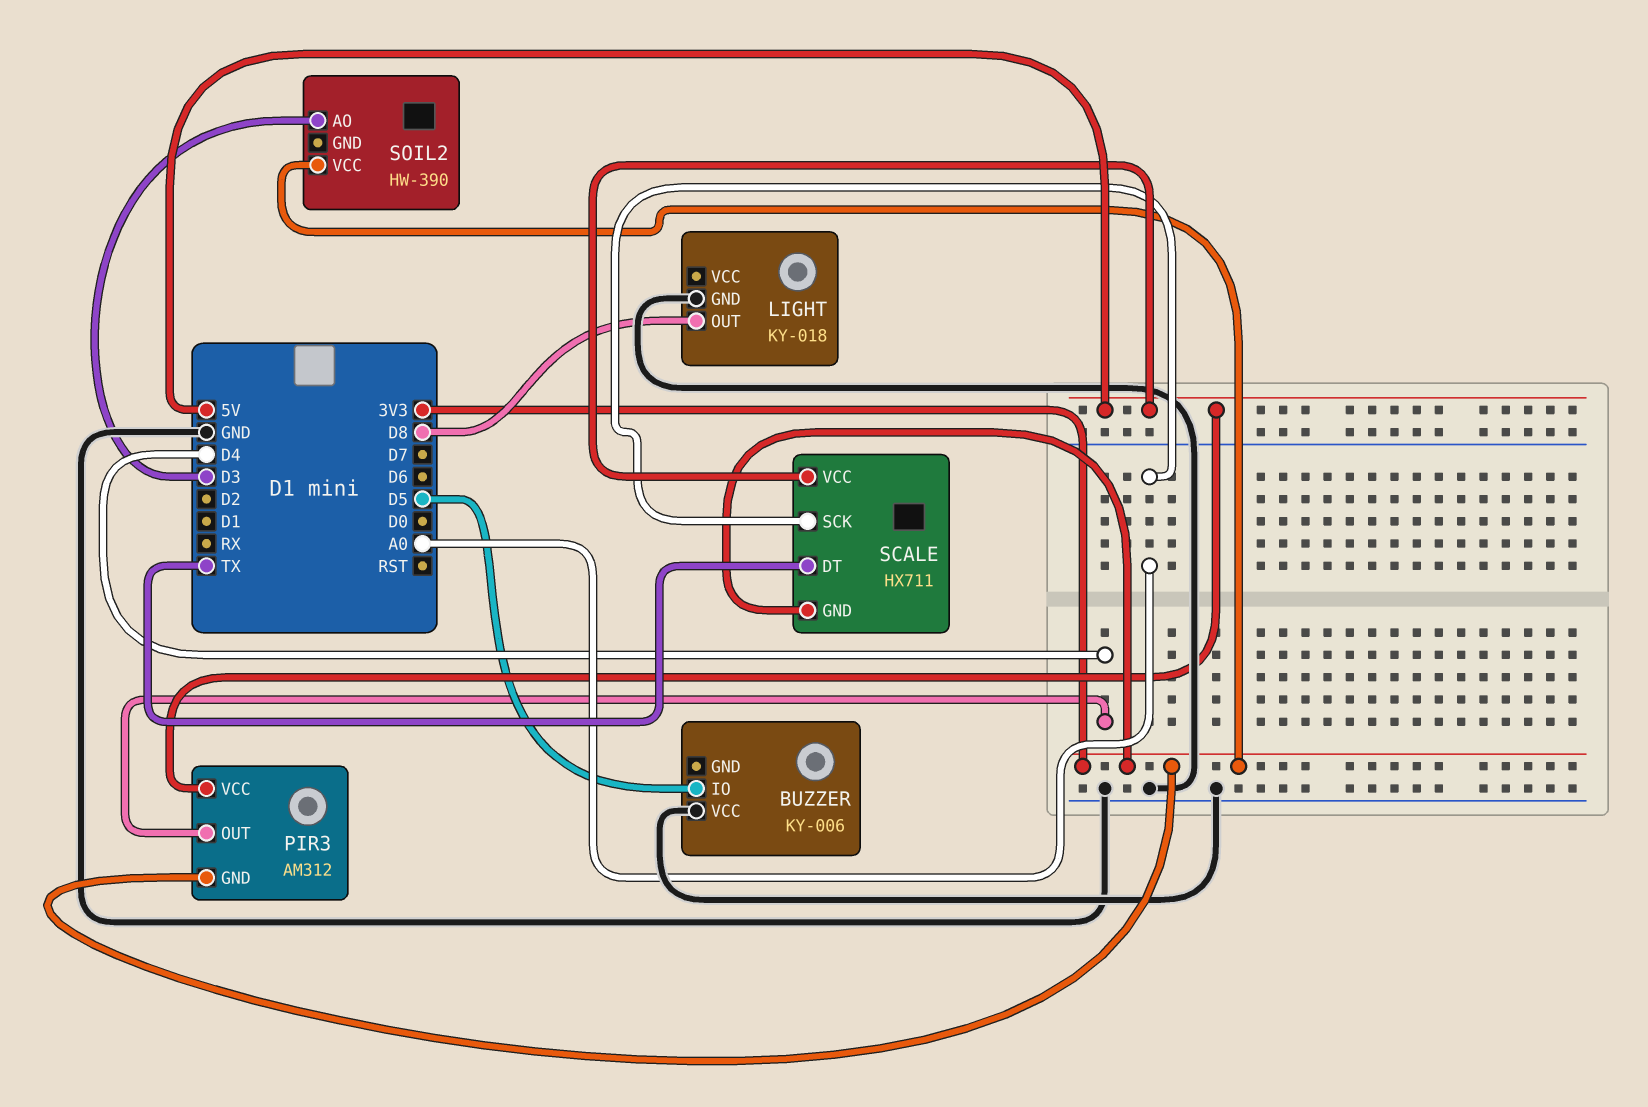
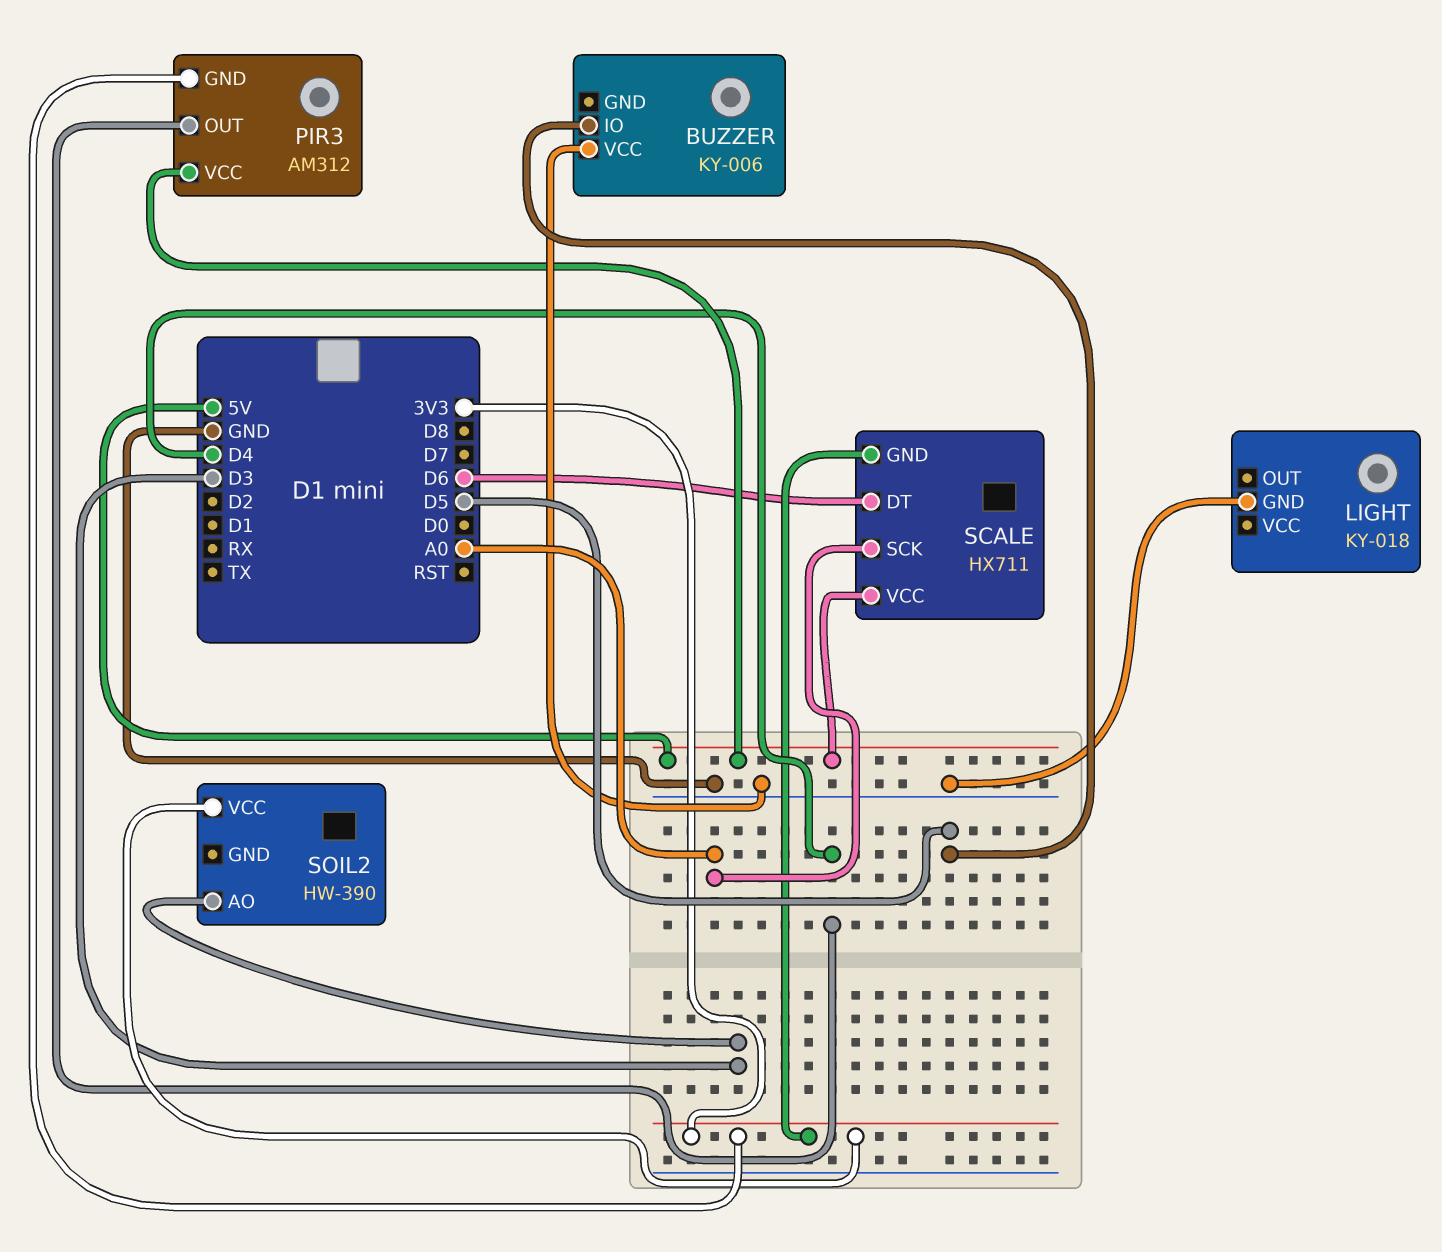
LIGHT pin OUT: D8 -> none
SCALE pin DT: TX -> D6

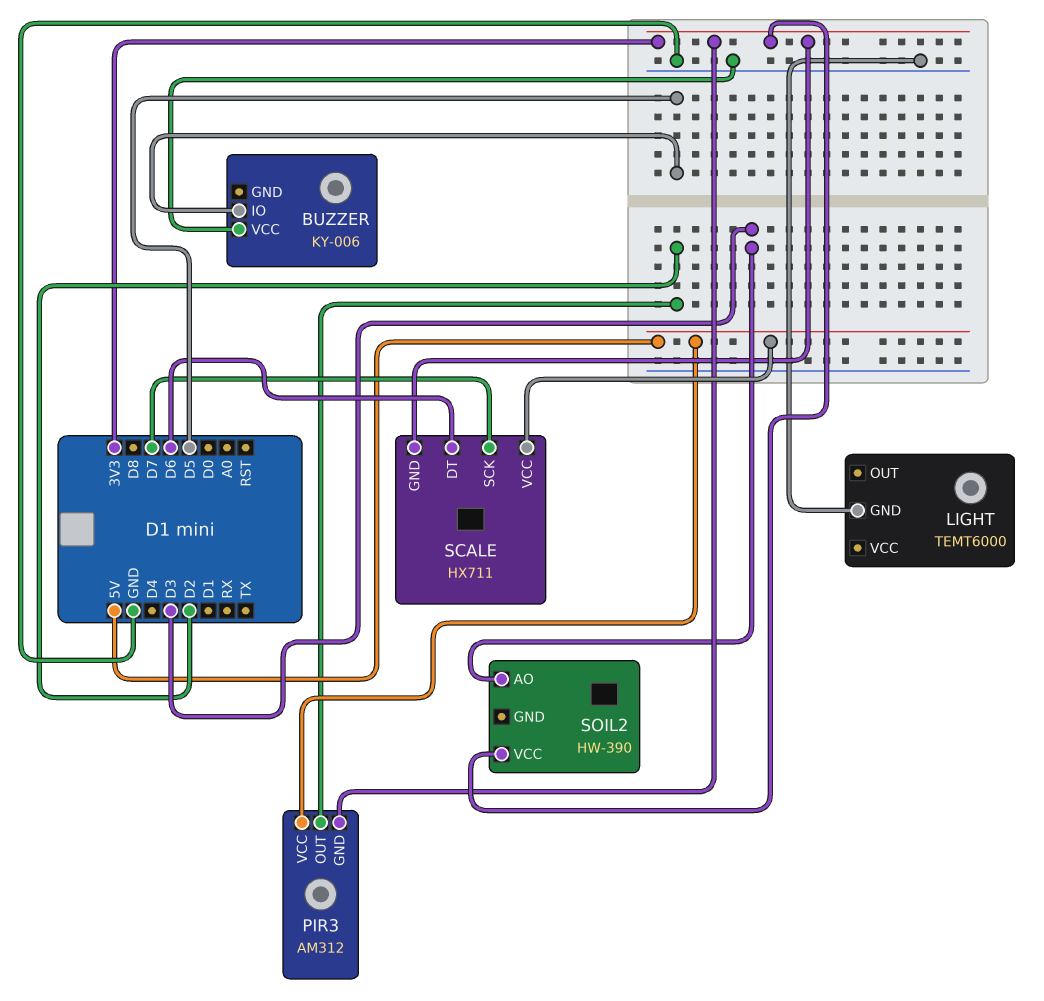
LIGHT: KY-018 -> TEMT6000
PIR3 pin OUT: D4 -> D2
SCALE pin SCK: A0 -> D7

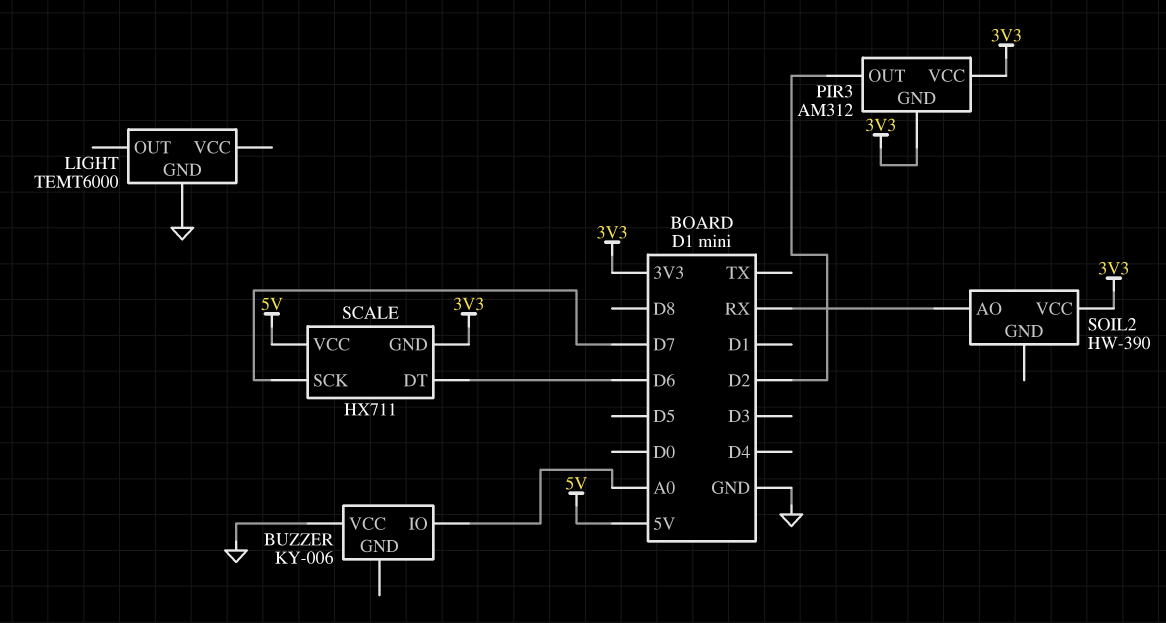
BUZZER pin IO: D5 -> A0
PIR3 pin VCC: 5V -> 3V3
SOIL2 pin AO: D3 -> RX

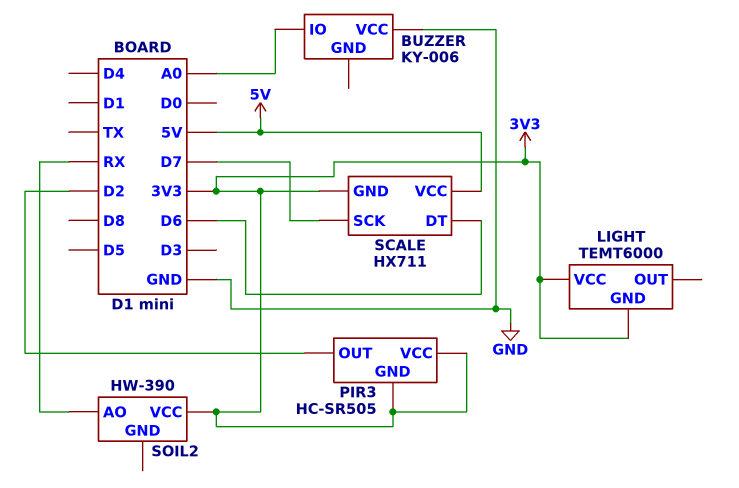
LIGHT pin GND: GND -> 3V3
LIGHT pin VCC: none -> 3V3
PIR3: AM312 -> HC-SR505

